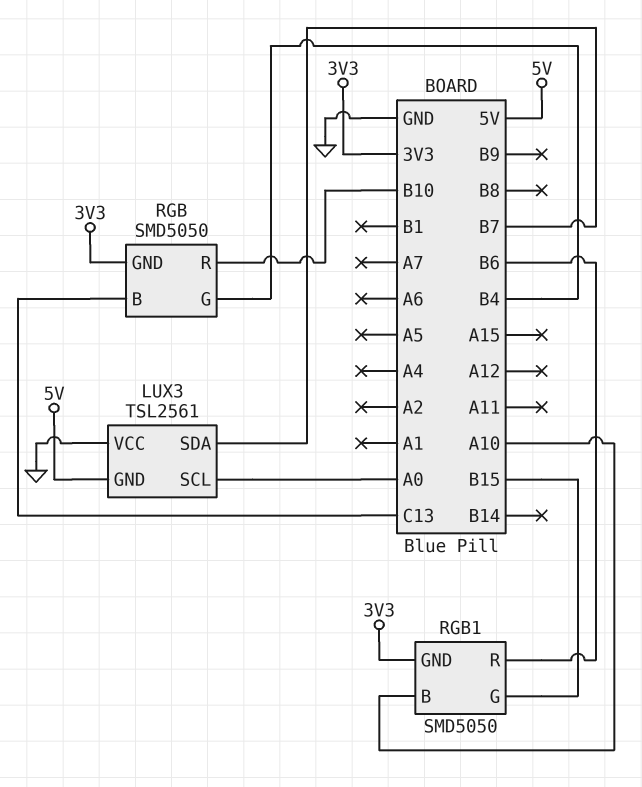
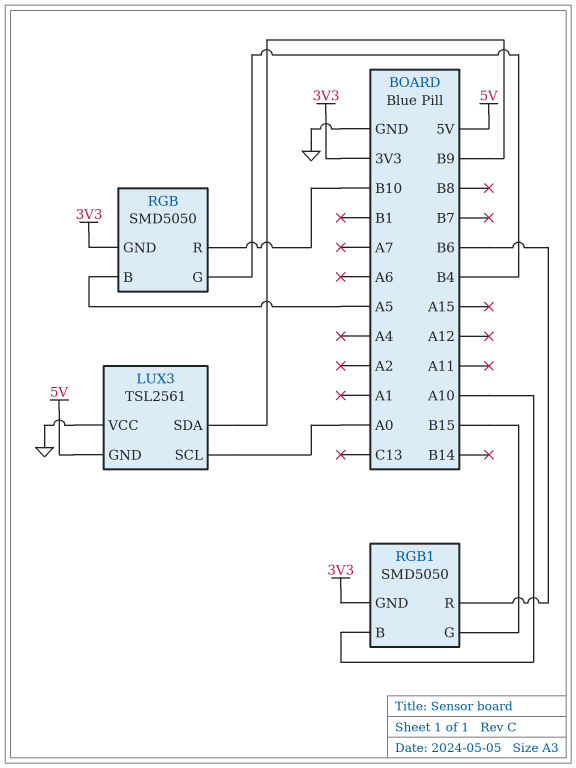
LUX3 pin SDA: B7 -> B9
RGB pin B: C13 -> A5

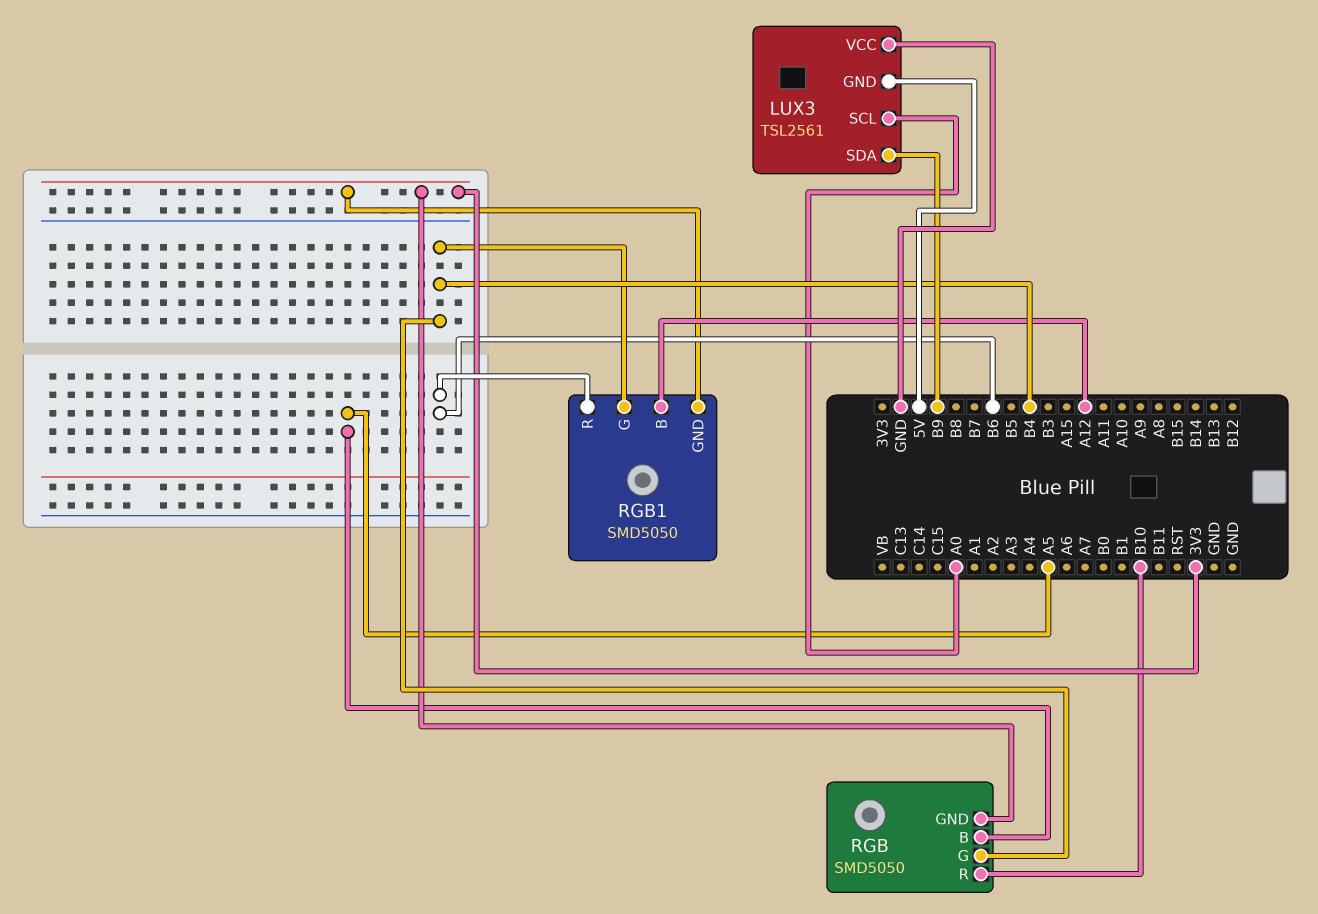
RGB1 pin B: A10 -> A12
RGB1 pin G: B15 -> B4

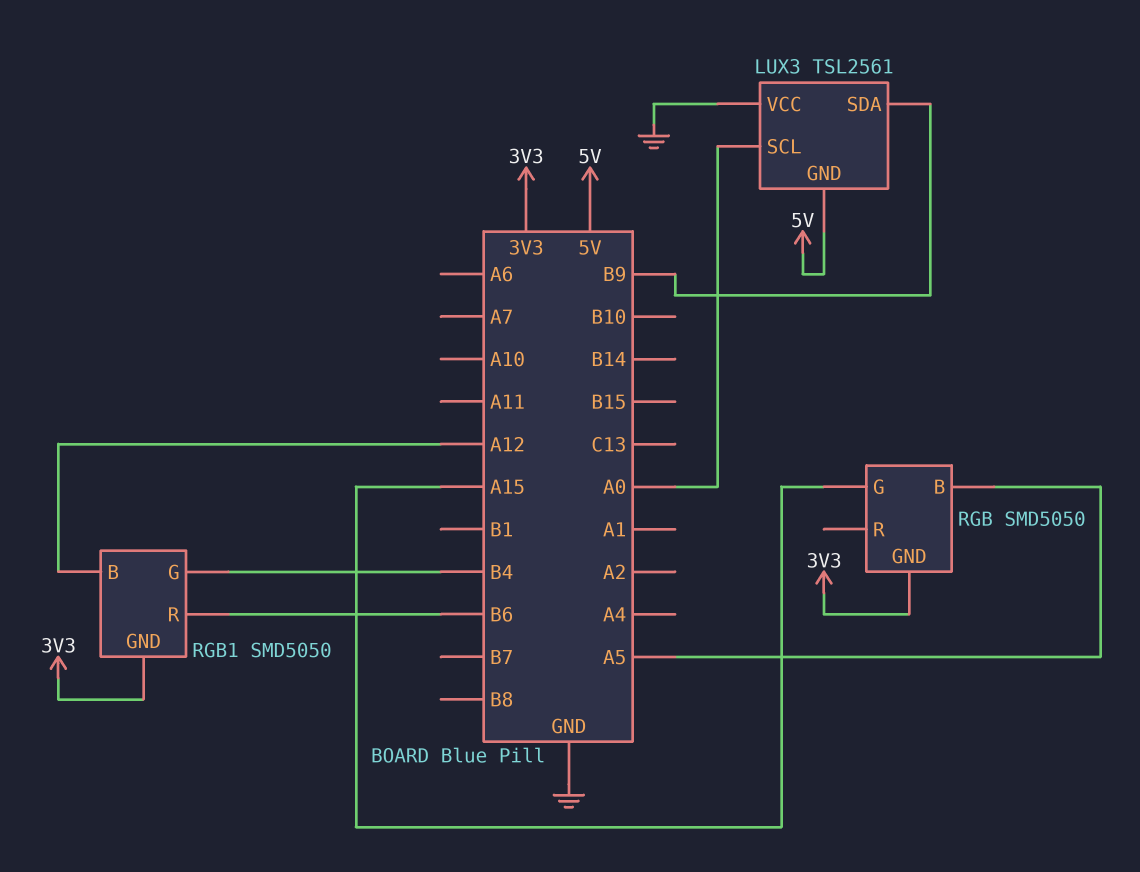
RGB pin G: B4 -> A15
RGB pin R: B10 -> none

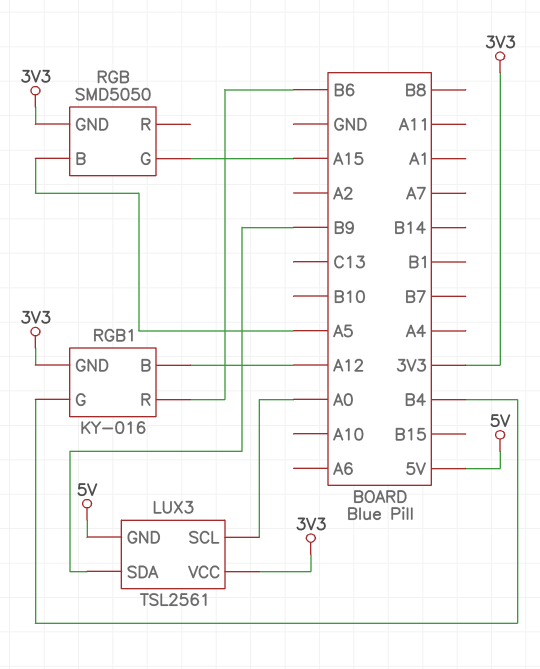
LUX3 pin VCC: GND -> 3V3
RGB1: SMD5050 -> KY-016

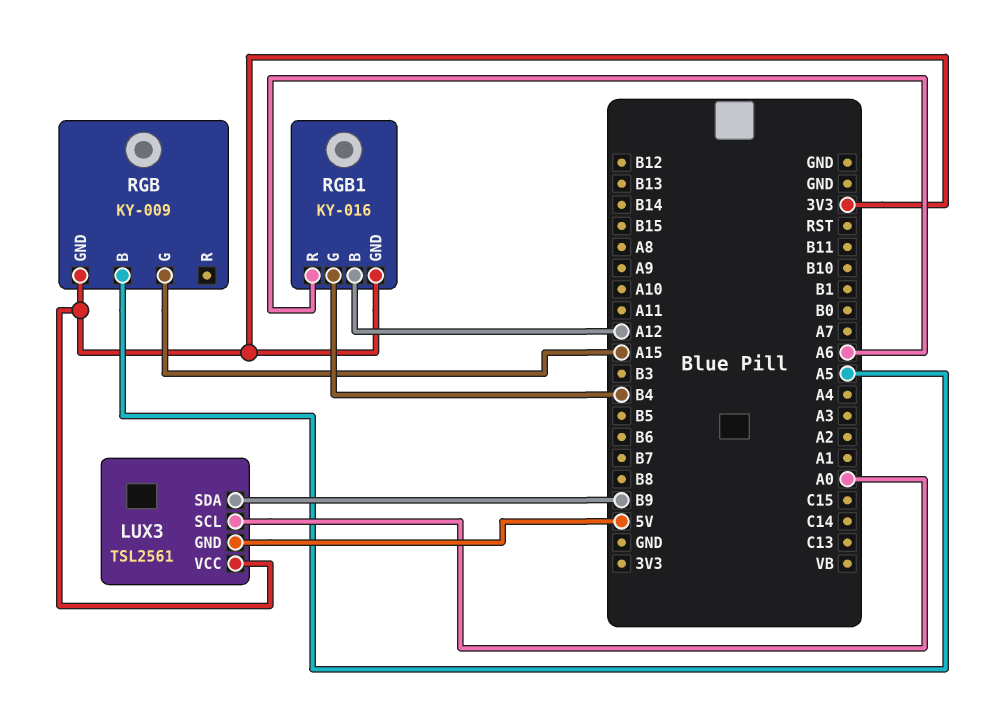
RGB: SMD5050 -> KY-009
RGB1 pin R: B6 -> A6

